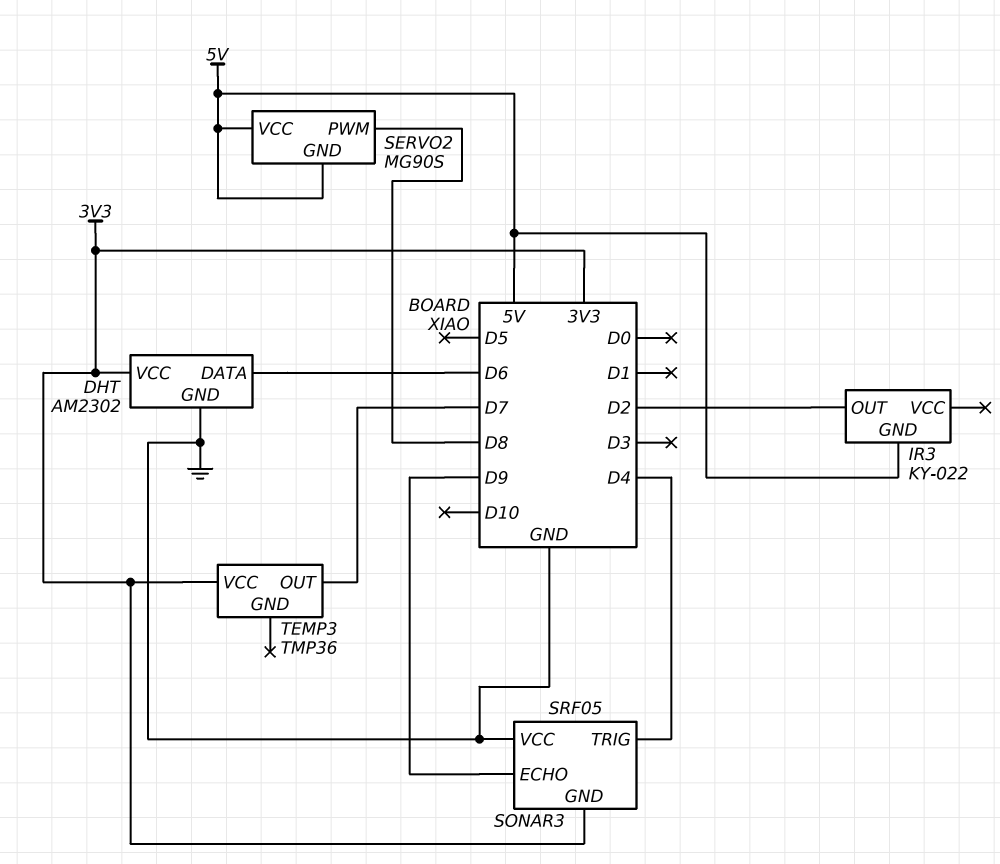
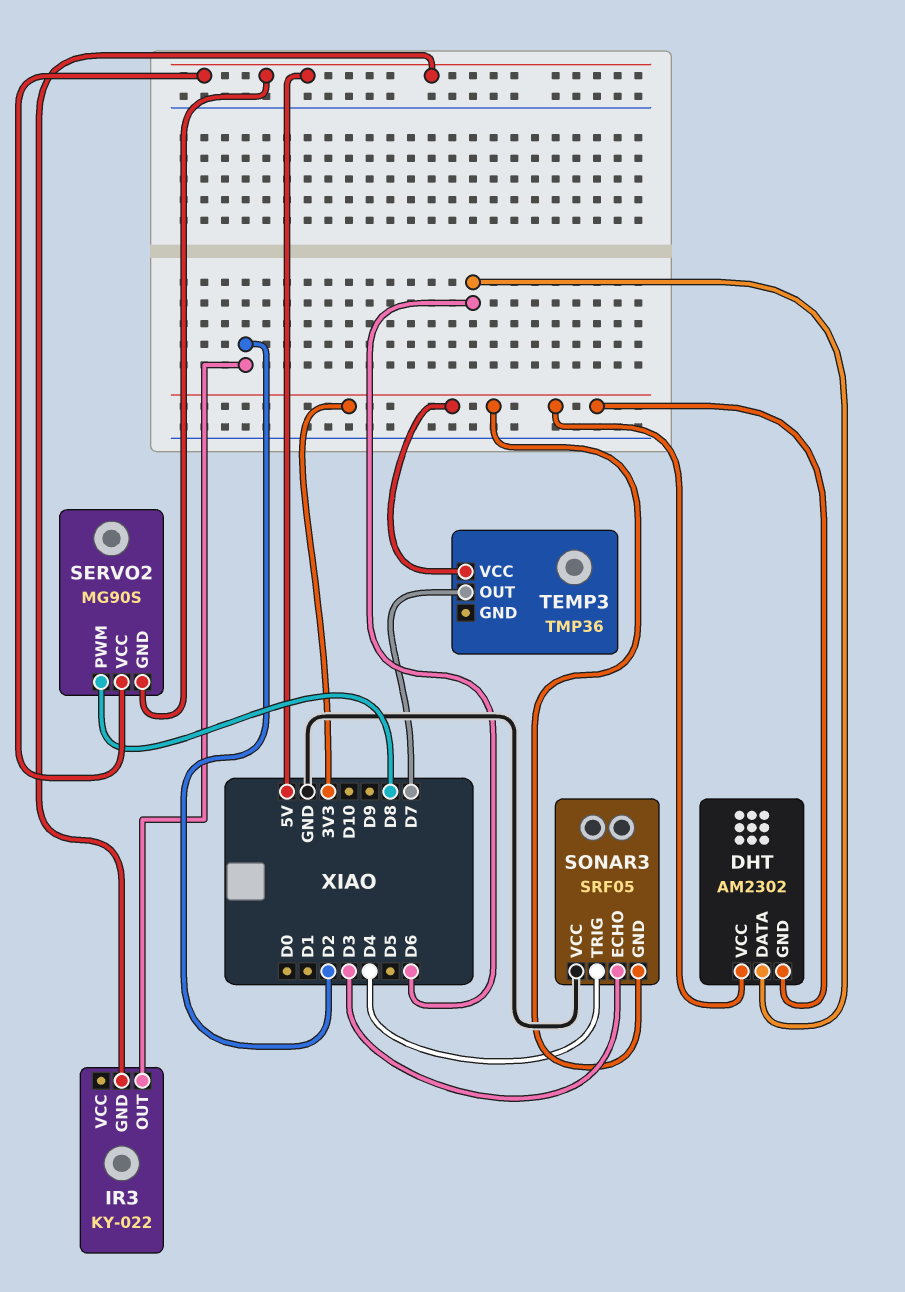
DHT pin GND: GND -> 3V3
SONAR3 pin ECHO: D9 -> D3

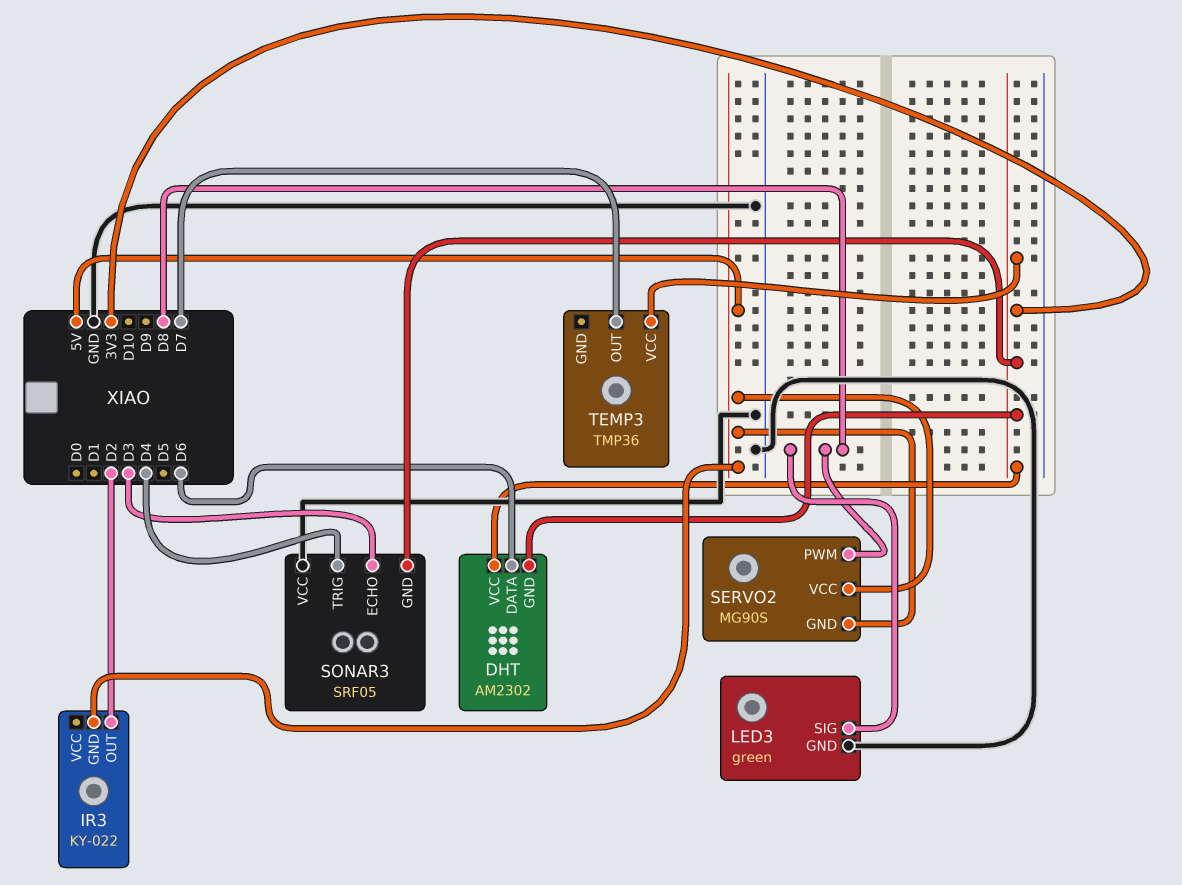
LED3: none -> green
LED3 pin GND: none -> GND
LED3 pin SIG: none -> D8

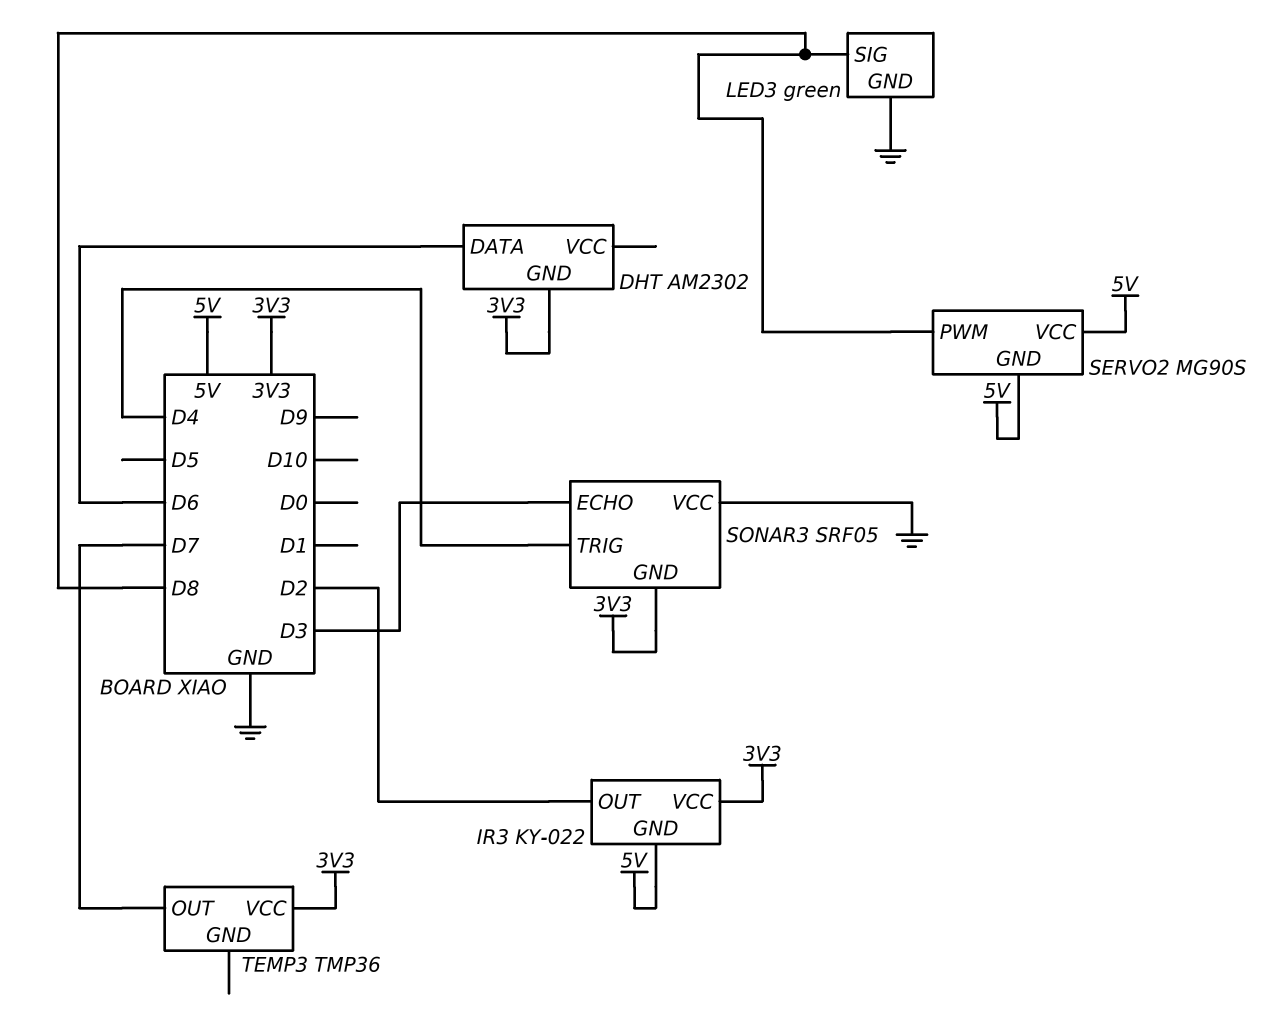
DHT pin VCC: 3V3 -> none
IR3 pin VCC: none -> 3V3

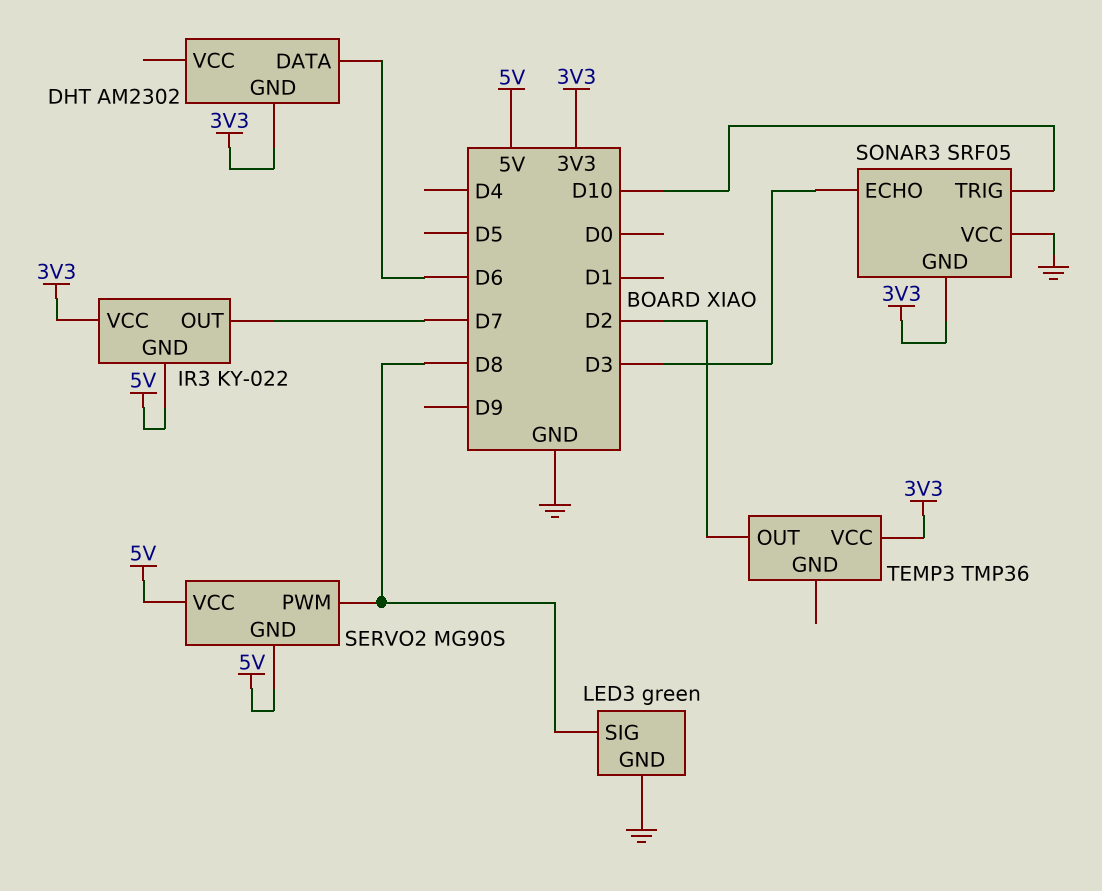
IR3 pin OUT: D2 -> D7
SONAR3 pin TRIG: D4 -> D10
TEMP3 pin OUT: D7 -> D2

